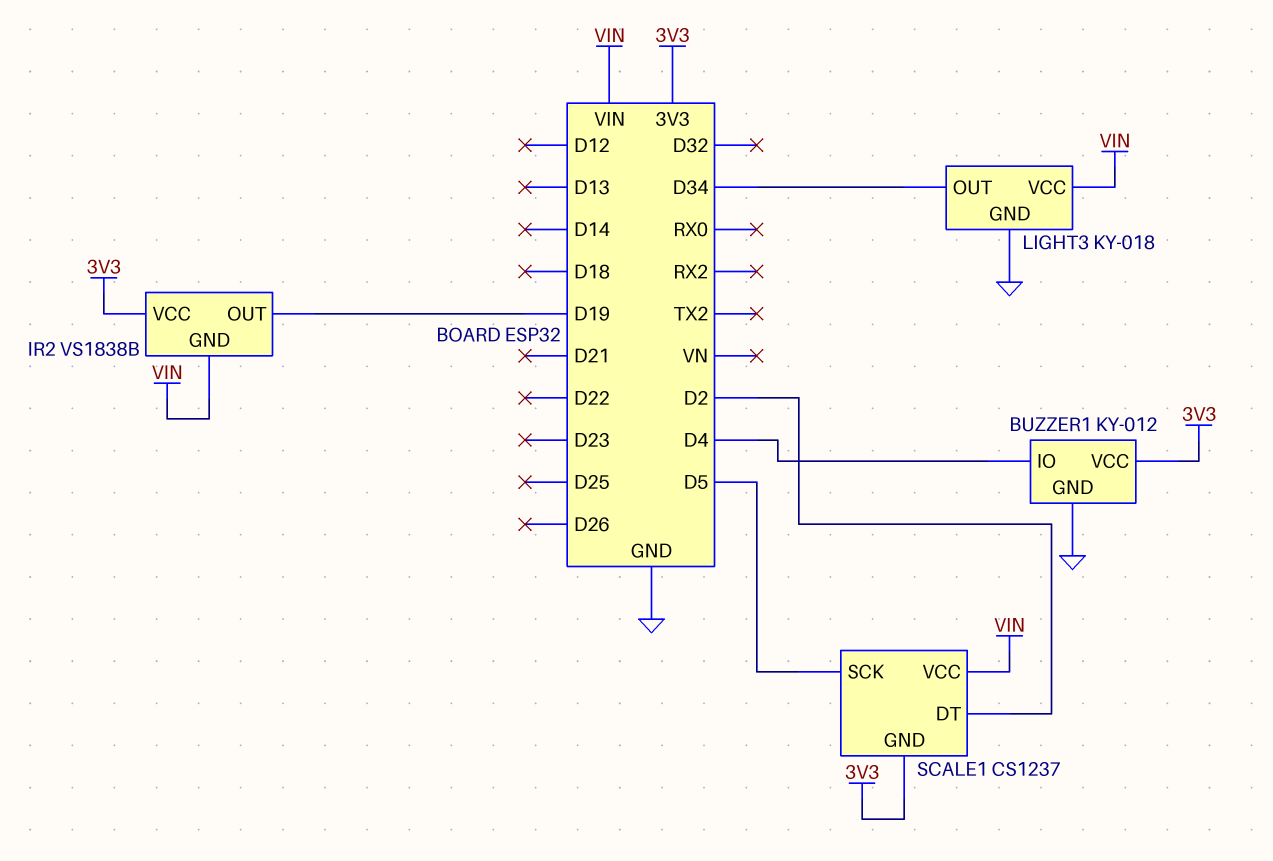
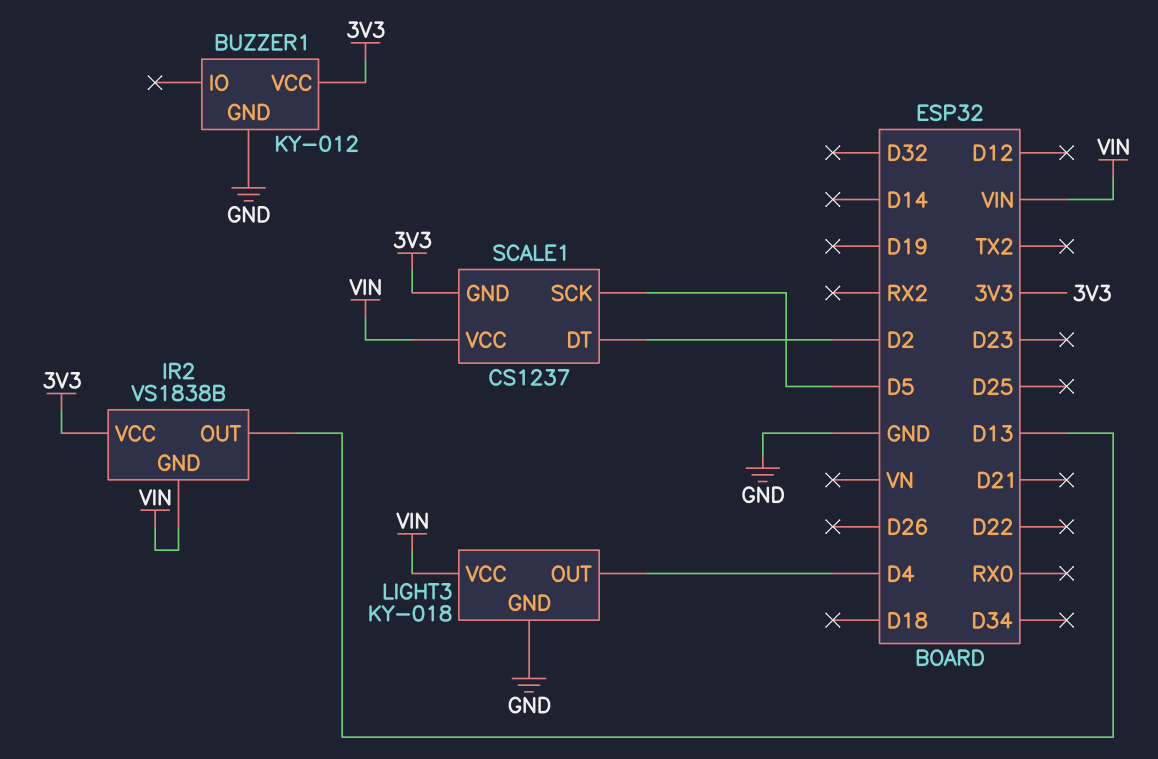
BUZZER1 pin IO: D4 -> none
IR2 pin OUT: D19 -> D13
LIGHT3 pin OUT: D34 -> D4

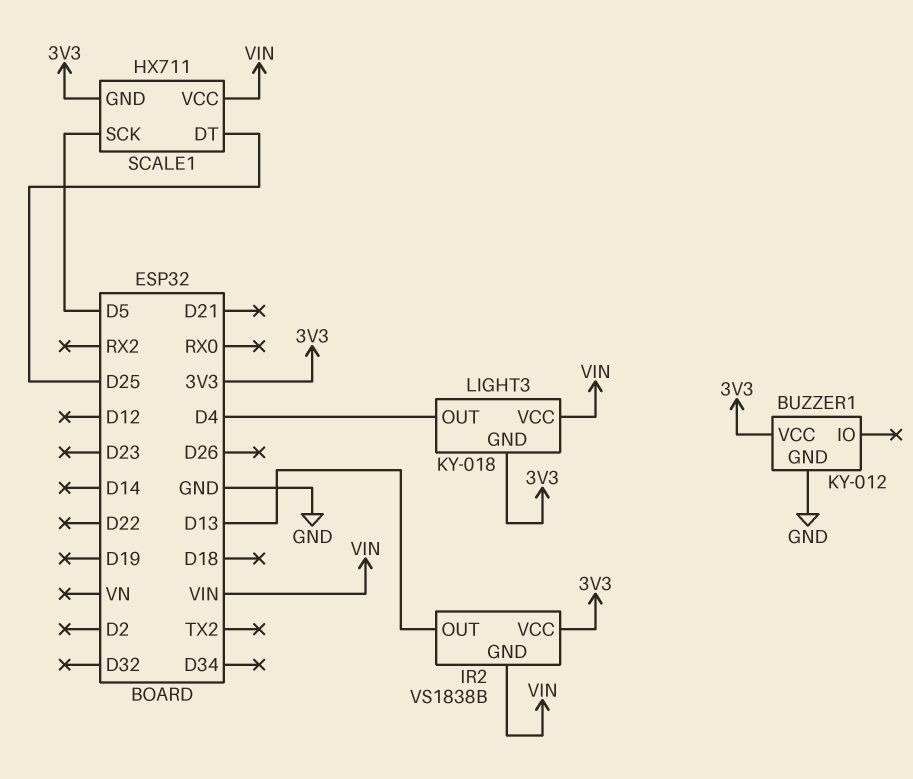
LIGHT3 pin GND: GND -> 3V3
SCALE1: CS1237 -> HX711
SCALE1 pin DT: D2 -> D25

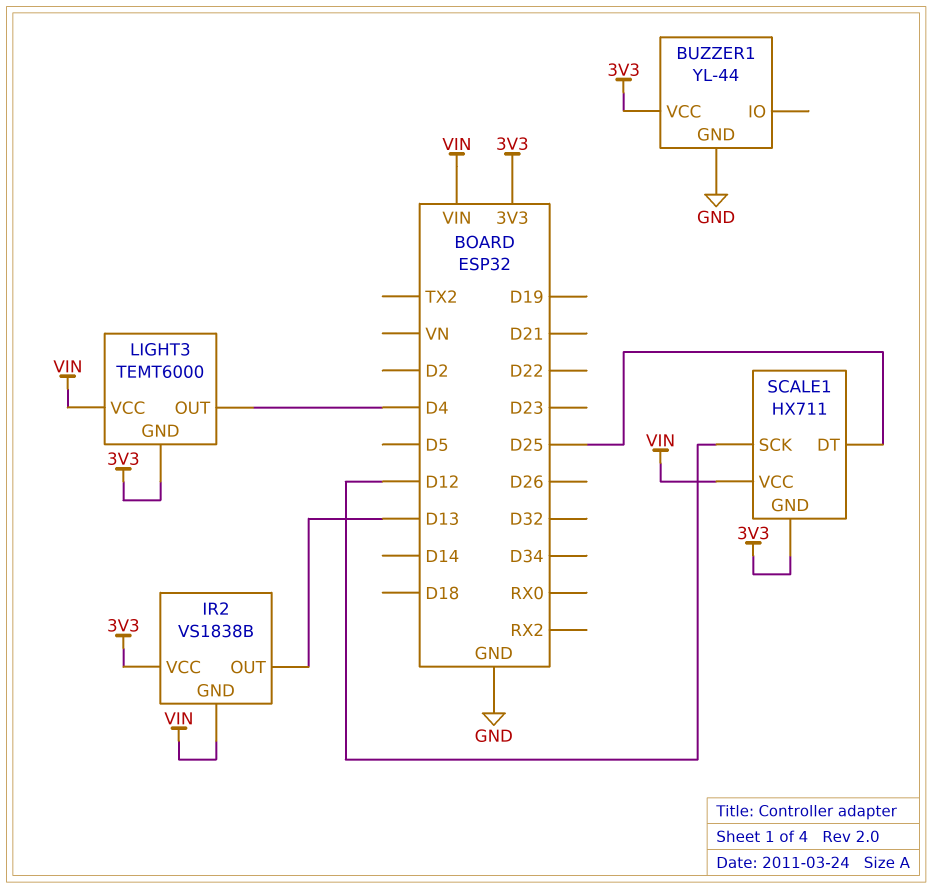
BUZZER1: KY-012 -> YL-44
LIGHT3: KY-018 -> TEMT6000
SCALE1 pin SCK: D5 -> D12

